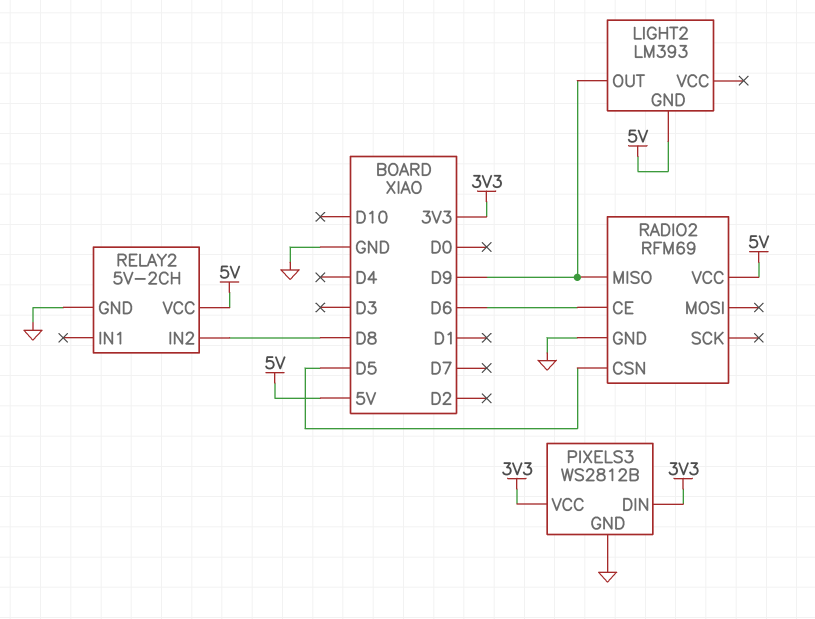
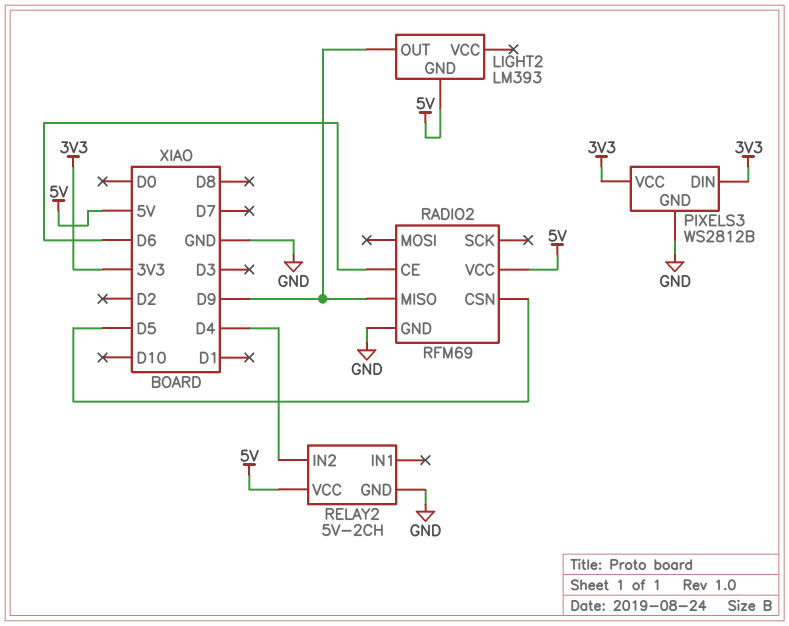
RELAY2 pin IN2: D8 -> D4

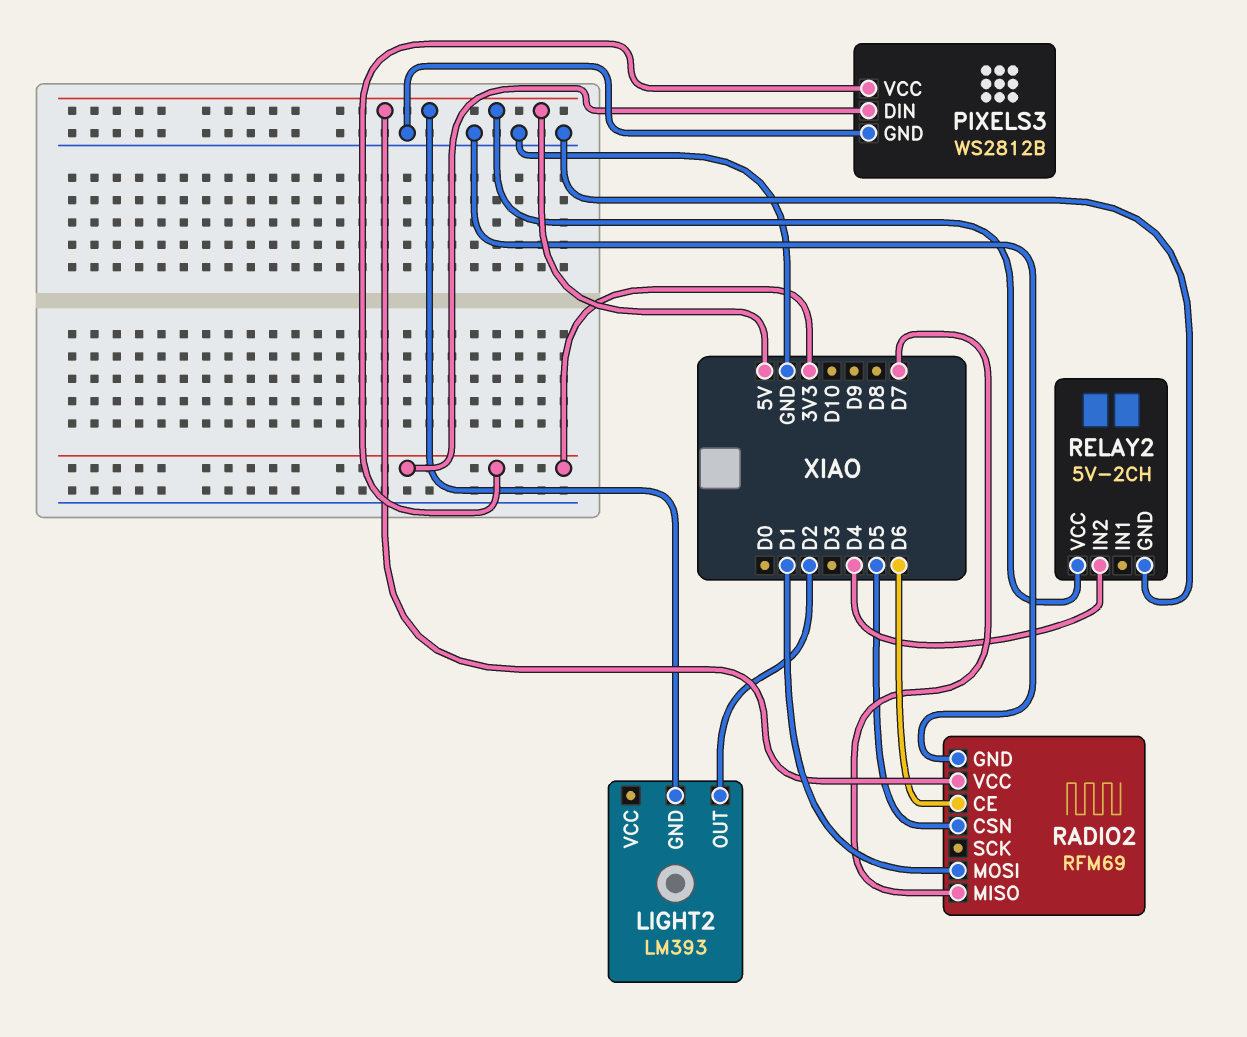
LIGHT2 pin OUT: D9 -> D2
RADIO2 pin MISO: D9 -> D7
RADIO2 pin MOSI: none -> D1

